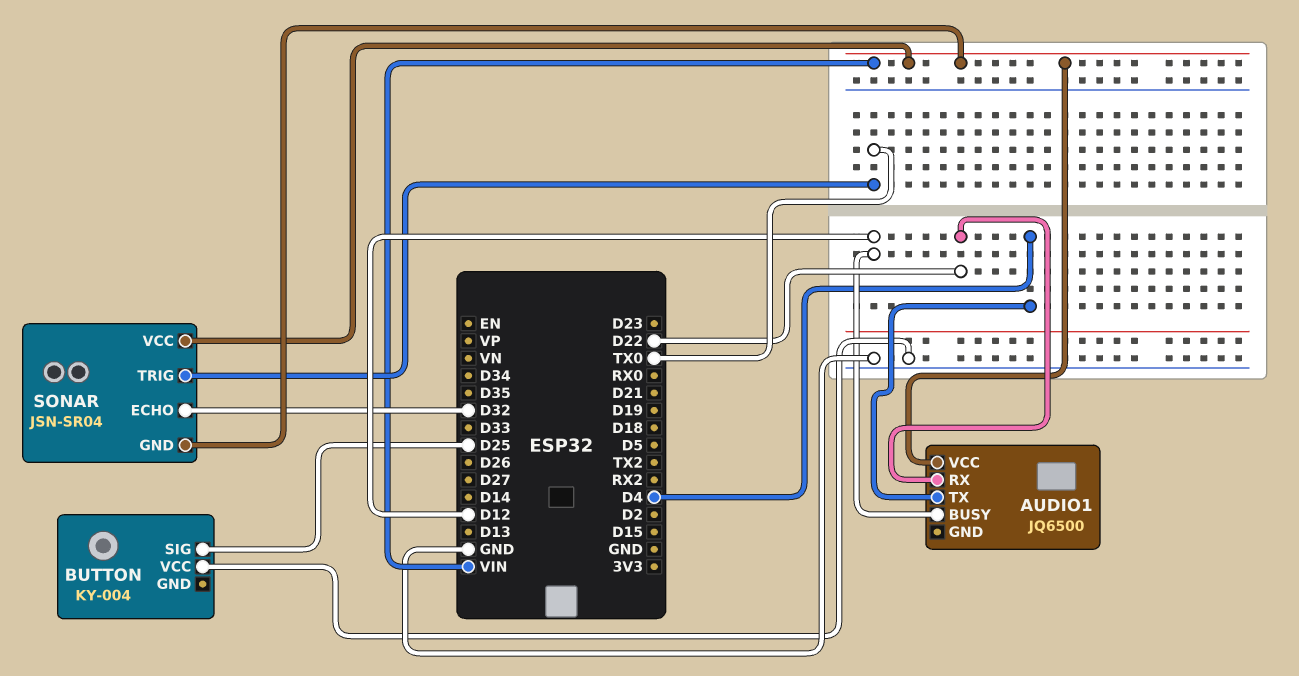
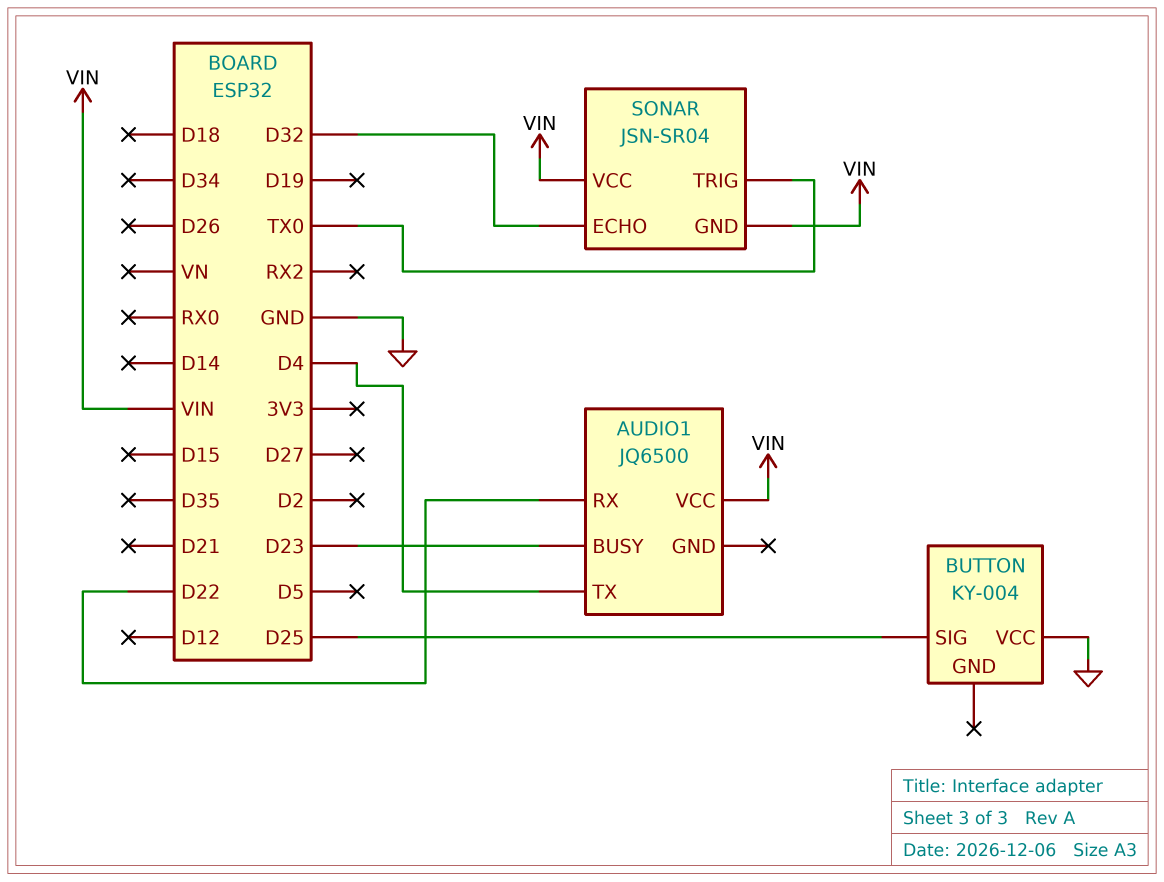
AUDIO1 pin BUSY: D12 -> D23

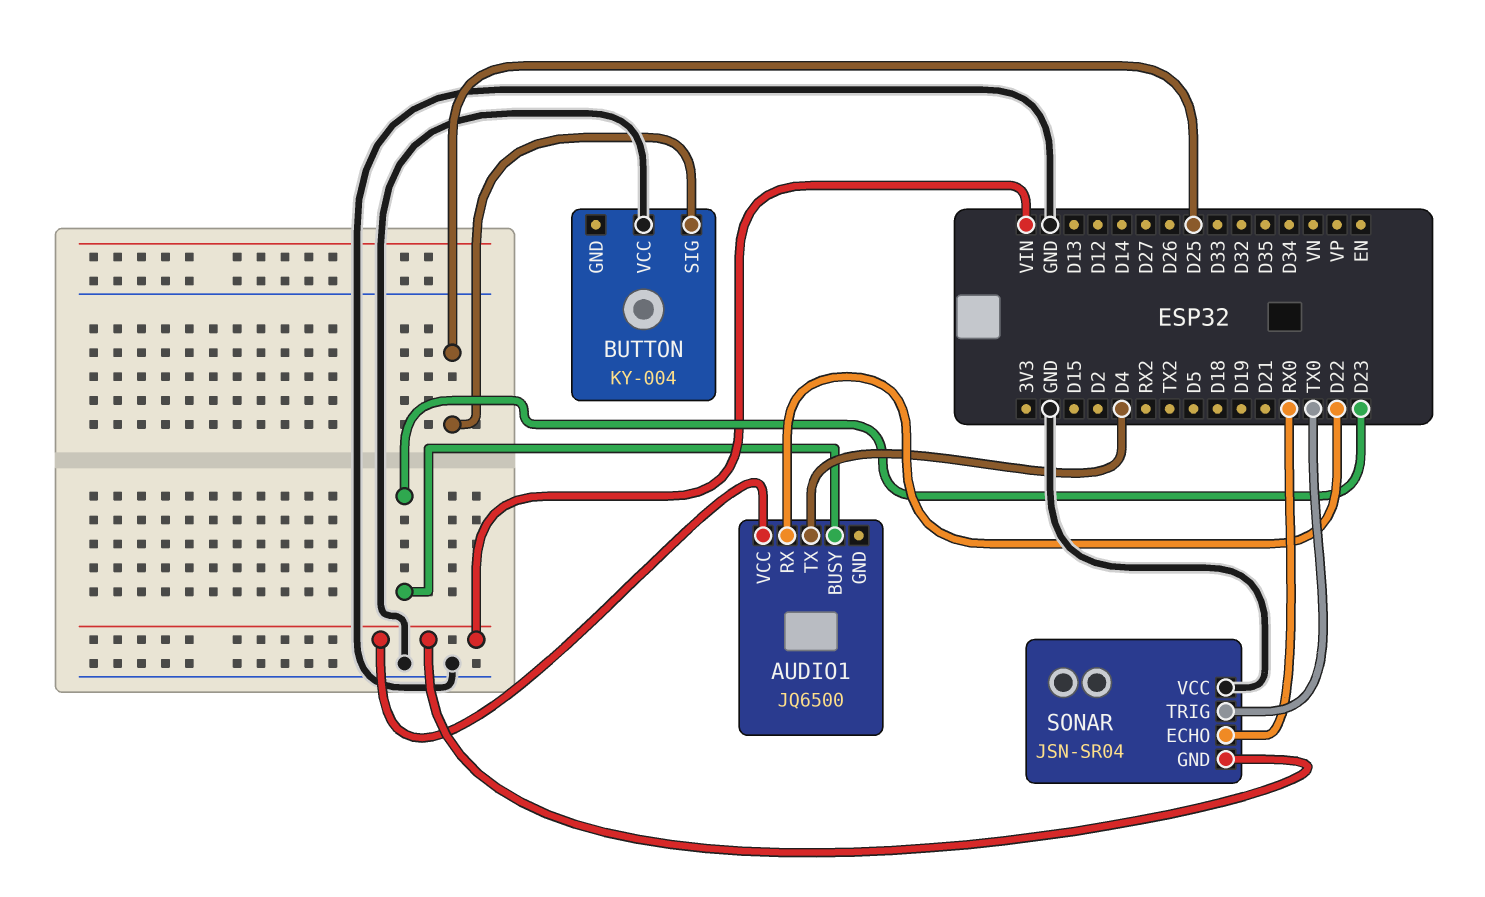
SONAR pin ECHO: D32 -> RX0
SONAR pin VCC: VIN -> GND

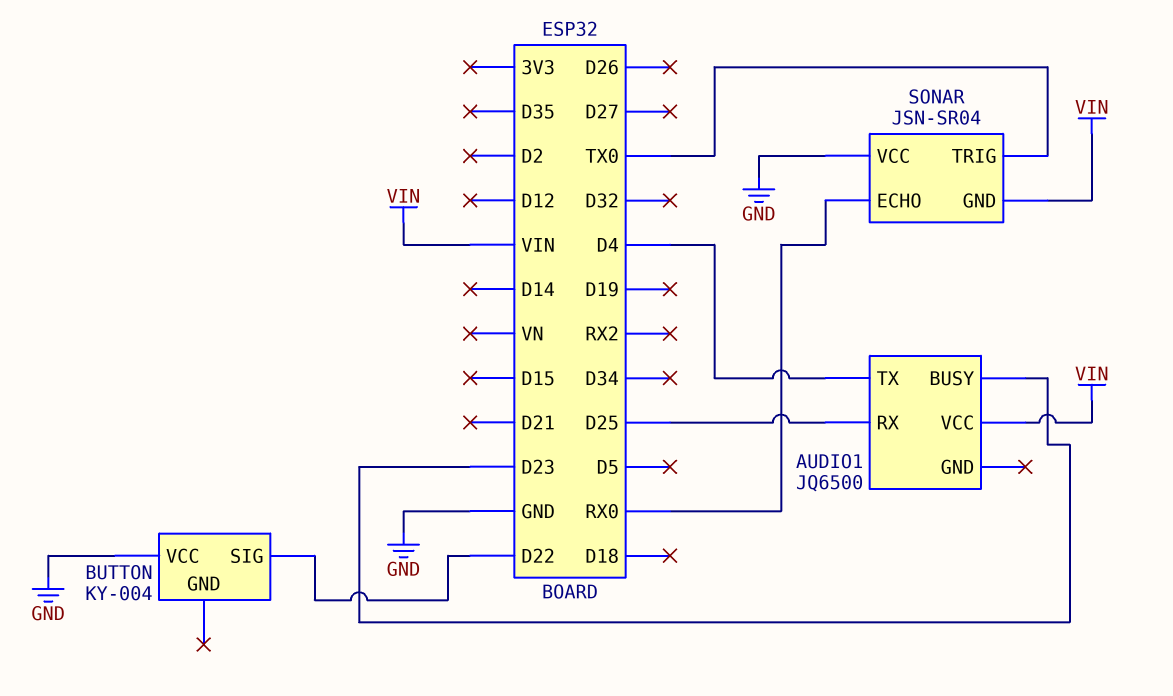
AUDIO1 pin RX: D22 -> D25
BUTTON pin SIG: D25 -> D22

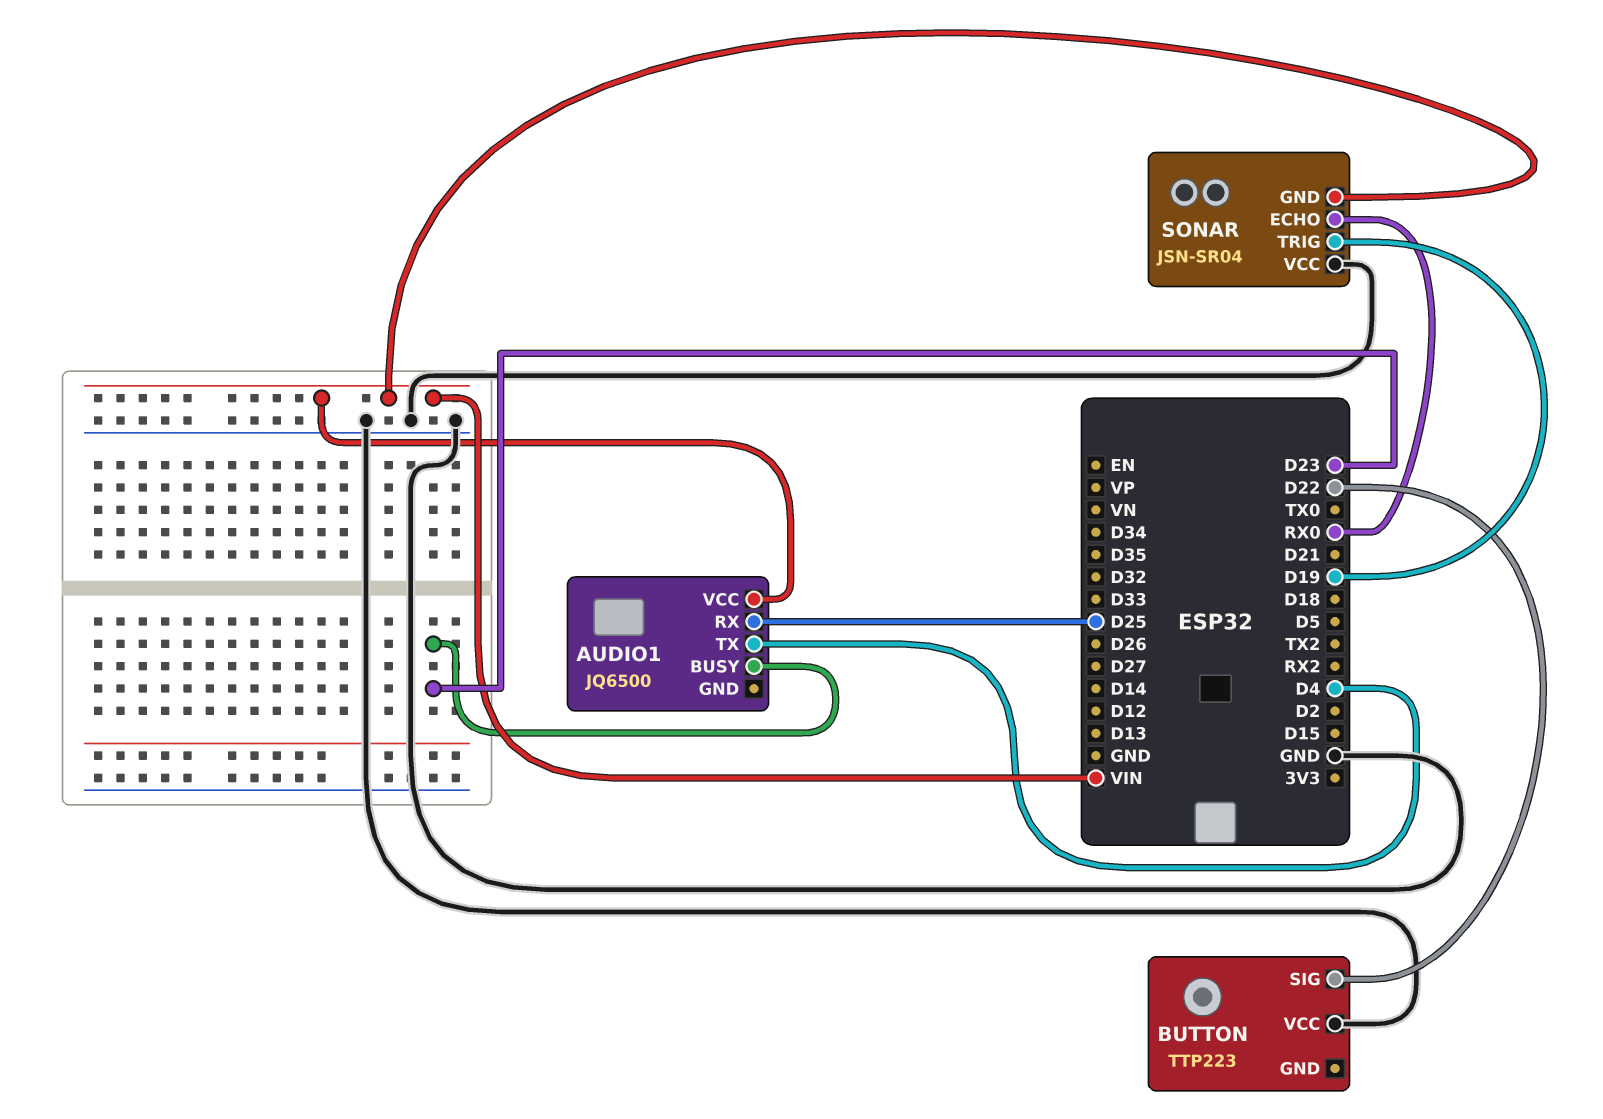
BUTTON: KY-004 -> TTP223
SONAR pin TRIG: TX0 -> D19

